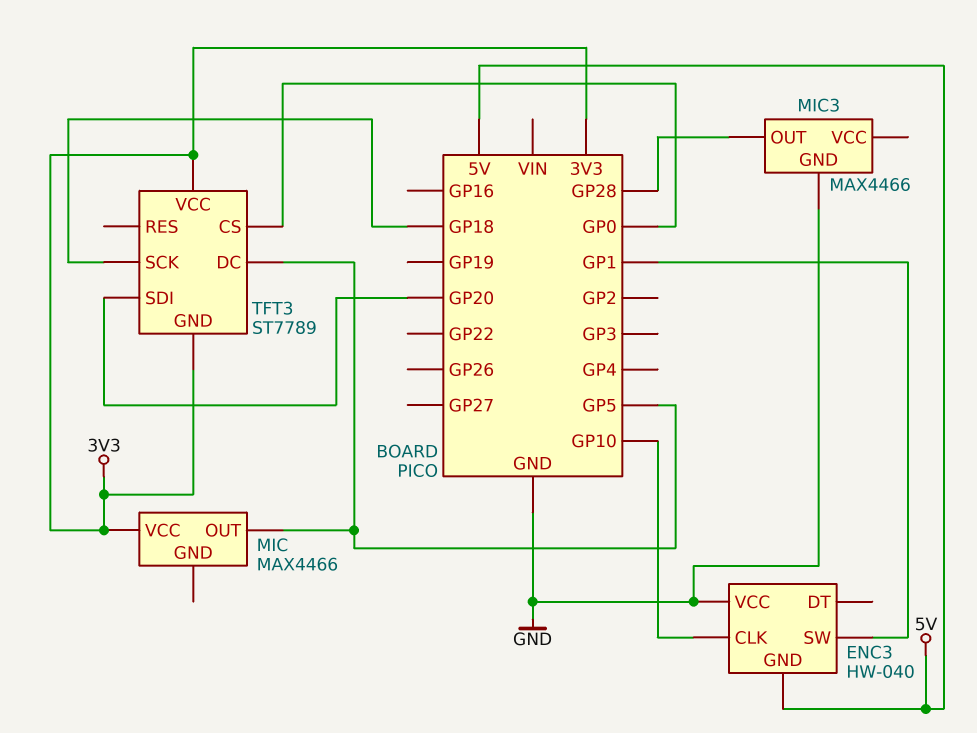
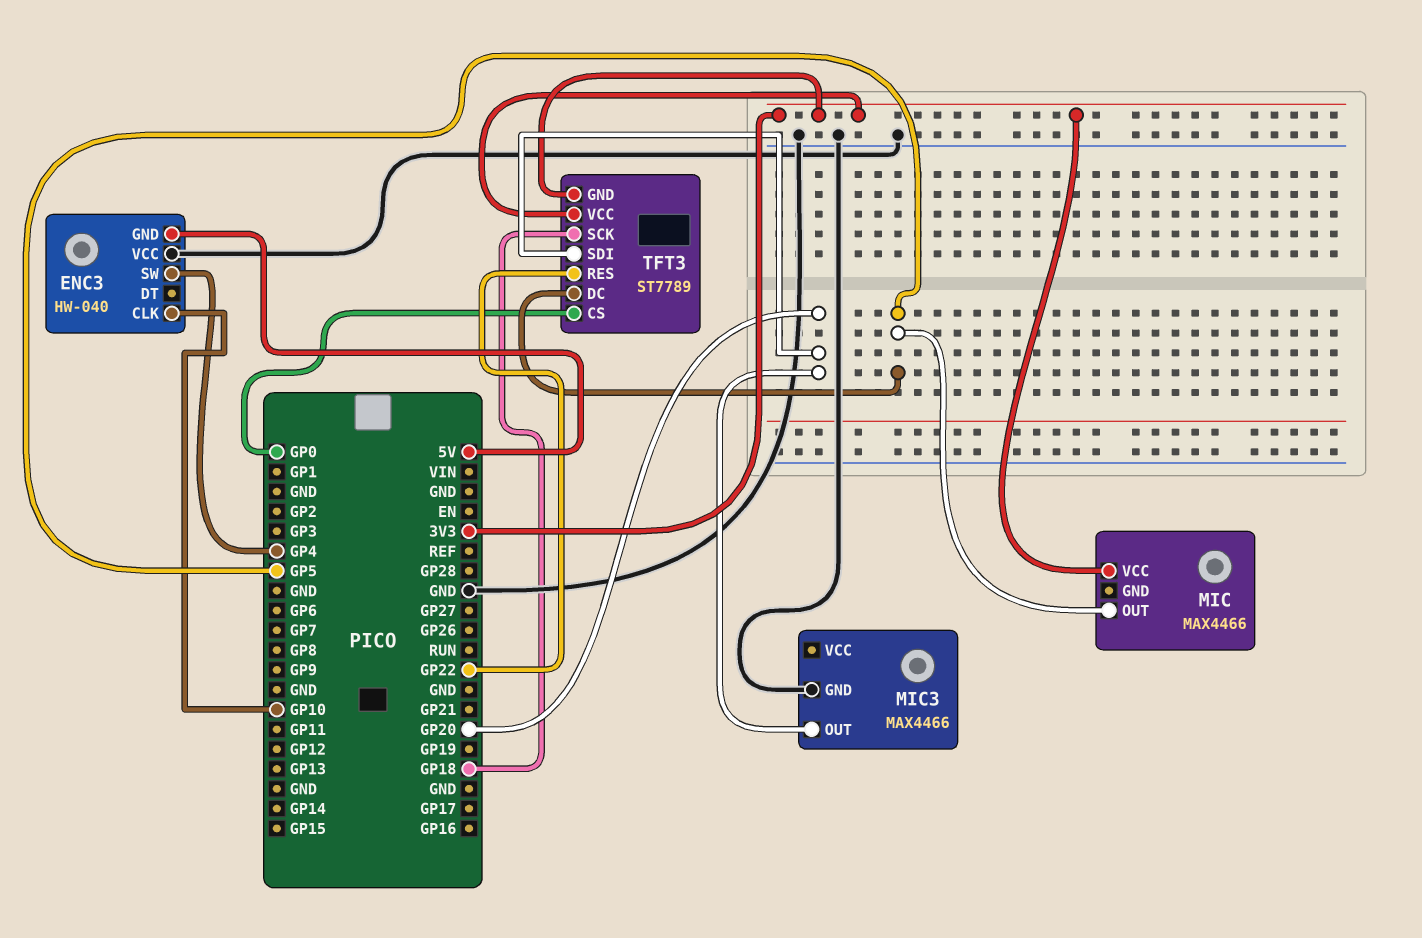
ENC3 pin SW: GP1 -> GP4
MIC3 pin OUT: GP28 -> GP20
TFT3 pin RES: none -> GP22

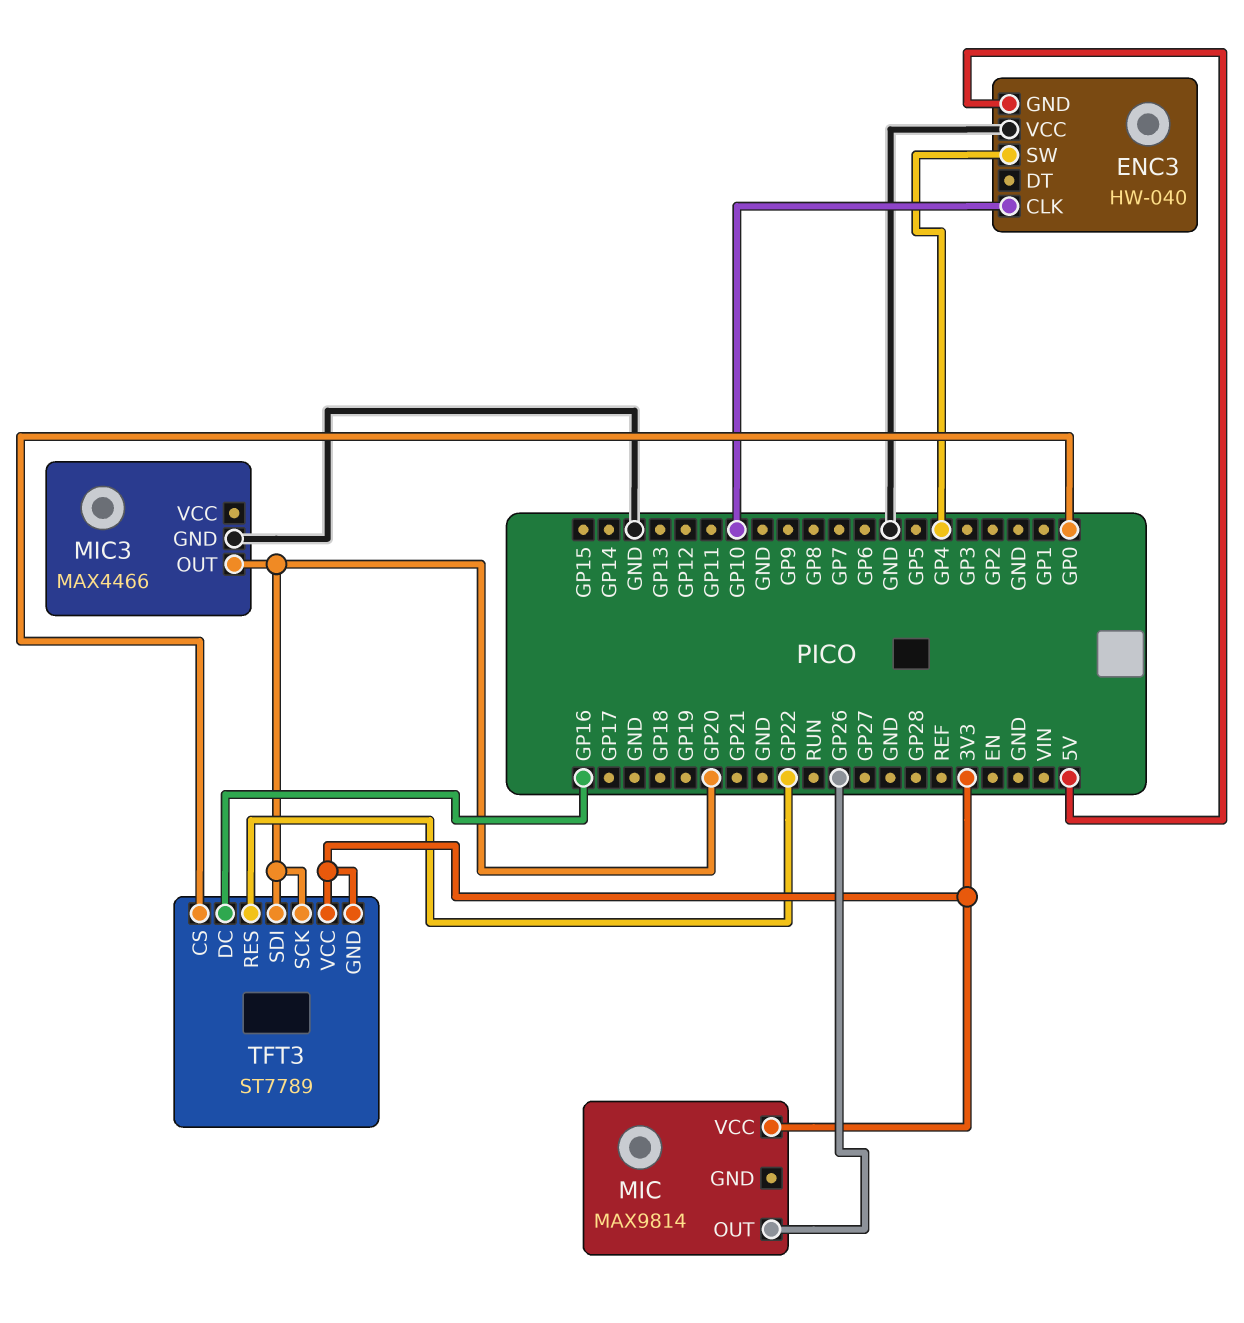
MIC: MAX4466 -> MAX9814
MIC pin OUT: GP5 -> GP26
TFT3 pin DC: GP5 -> GP16
TFT3 pin SCK: GP18 -> GP20

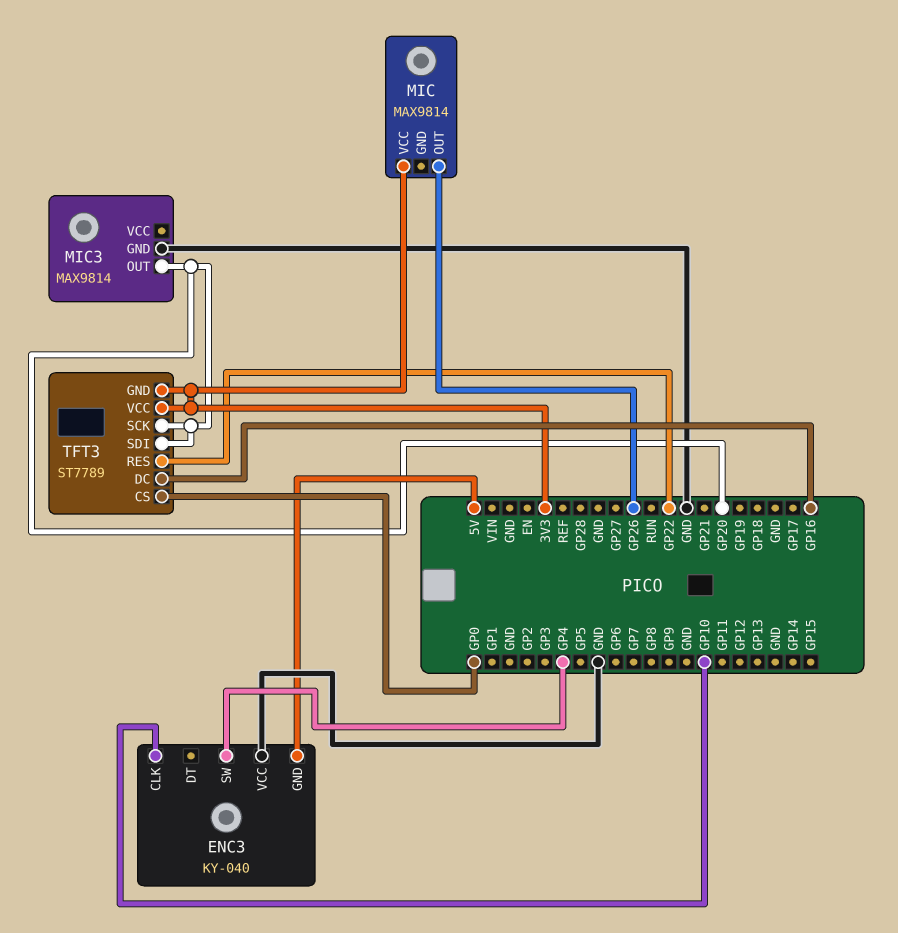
ENC3: HW-040 -> KY-040
MIC3: MAX4466 -> MAX9814

